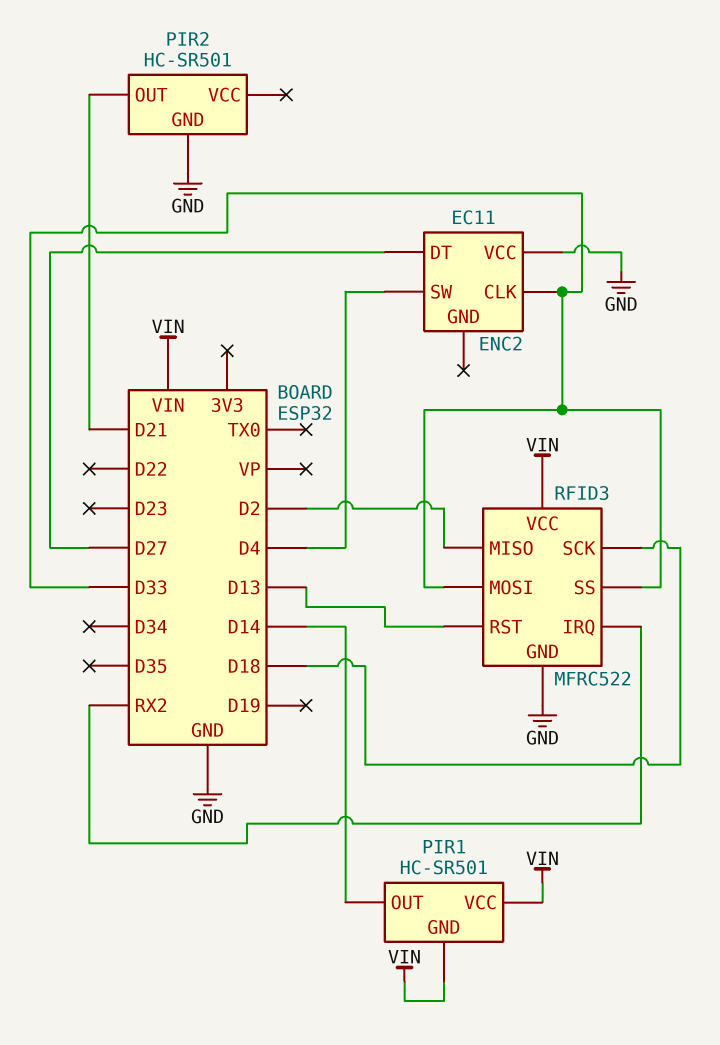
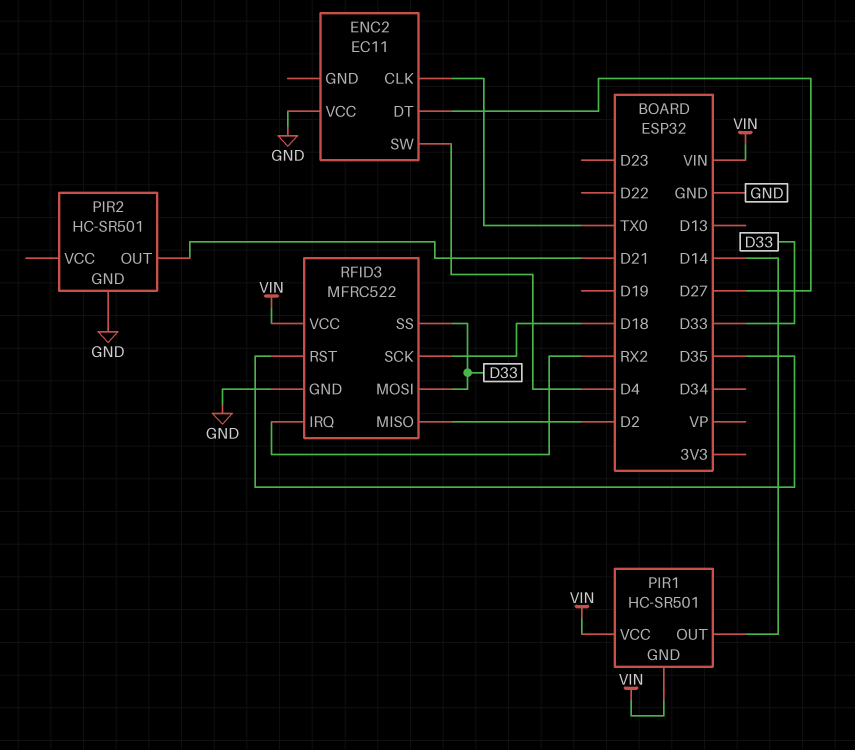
ENC2 pin CLK: D33 -> TX0
RFID3 pin RST: D13 -> D35

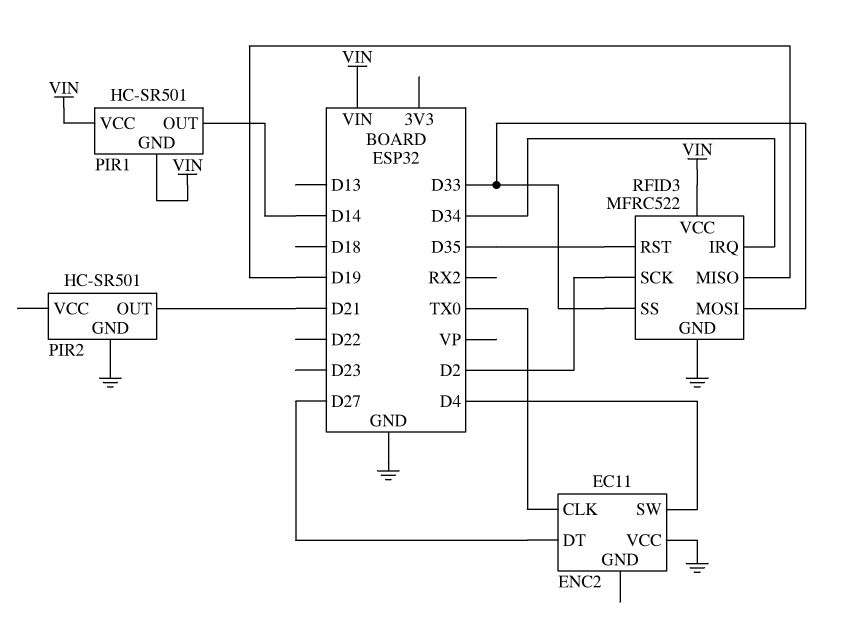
RFID3 pin IRQ: RX2 -> D34
RFID3 pin MISO: D2 -> D19
RFID3 pin SCK: D18 -> D2

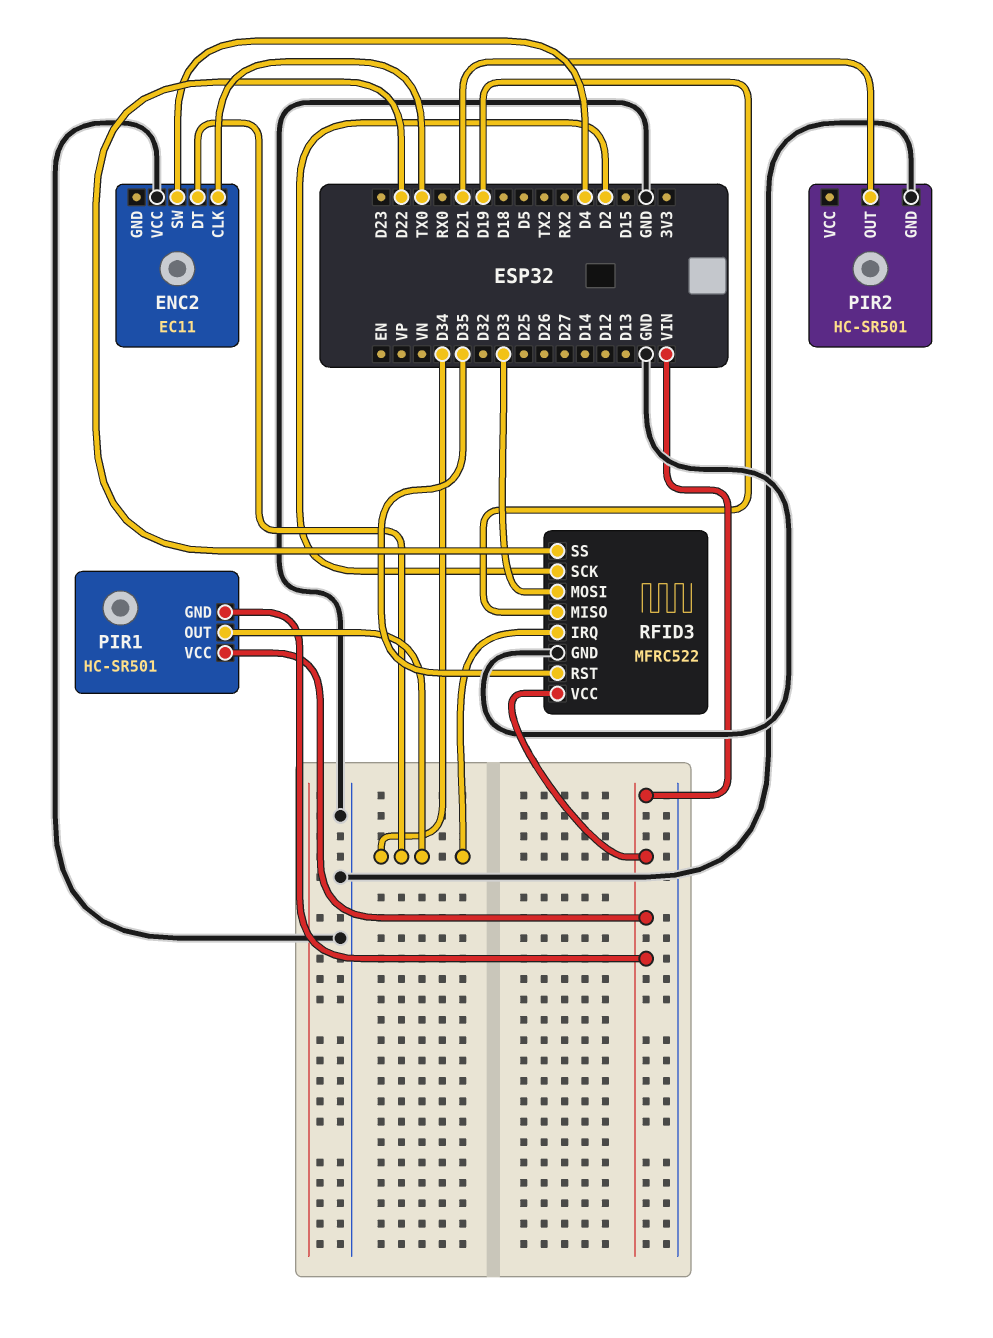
ENC2 pin DT: D27 -> D34
PIR1 pin OUT: D14 -> D34
RFID3 pin SS: D33 -> D22

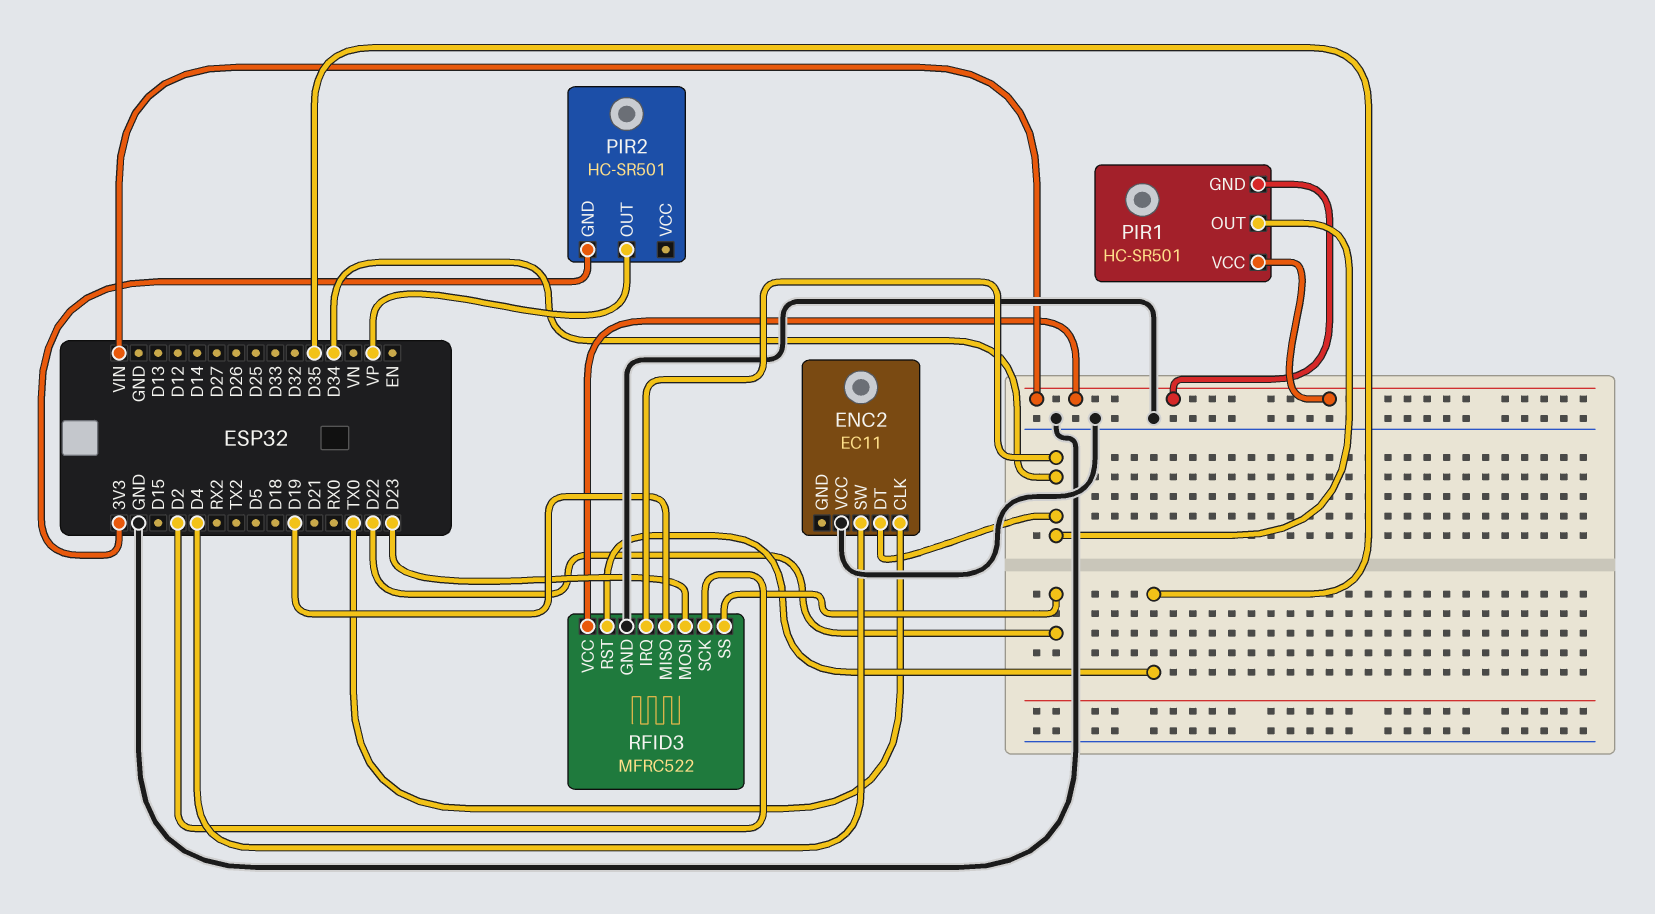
PIR2 pin GND: GND -> 3V3
PIR2 pin OUT: D21 -> VP
RFID3 pin MOSI: D33 -> D23

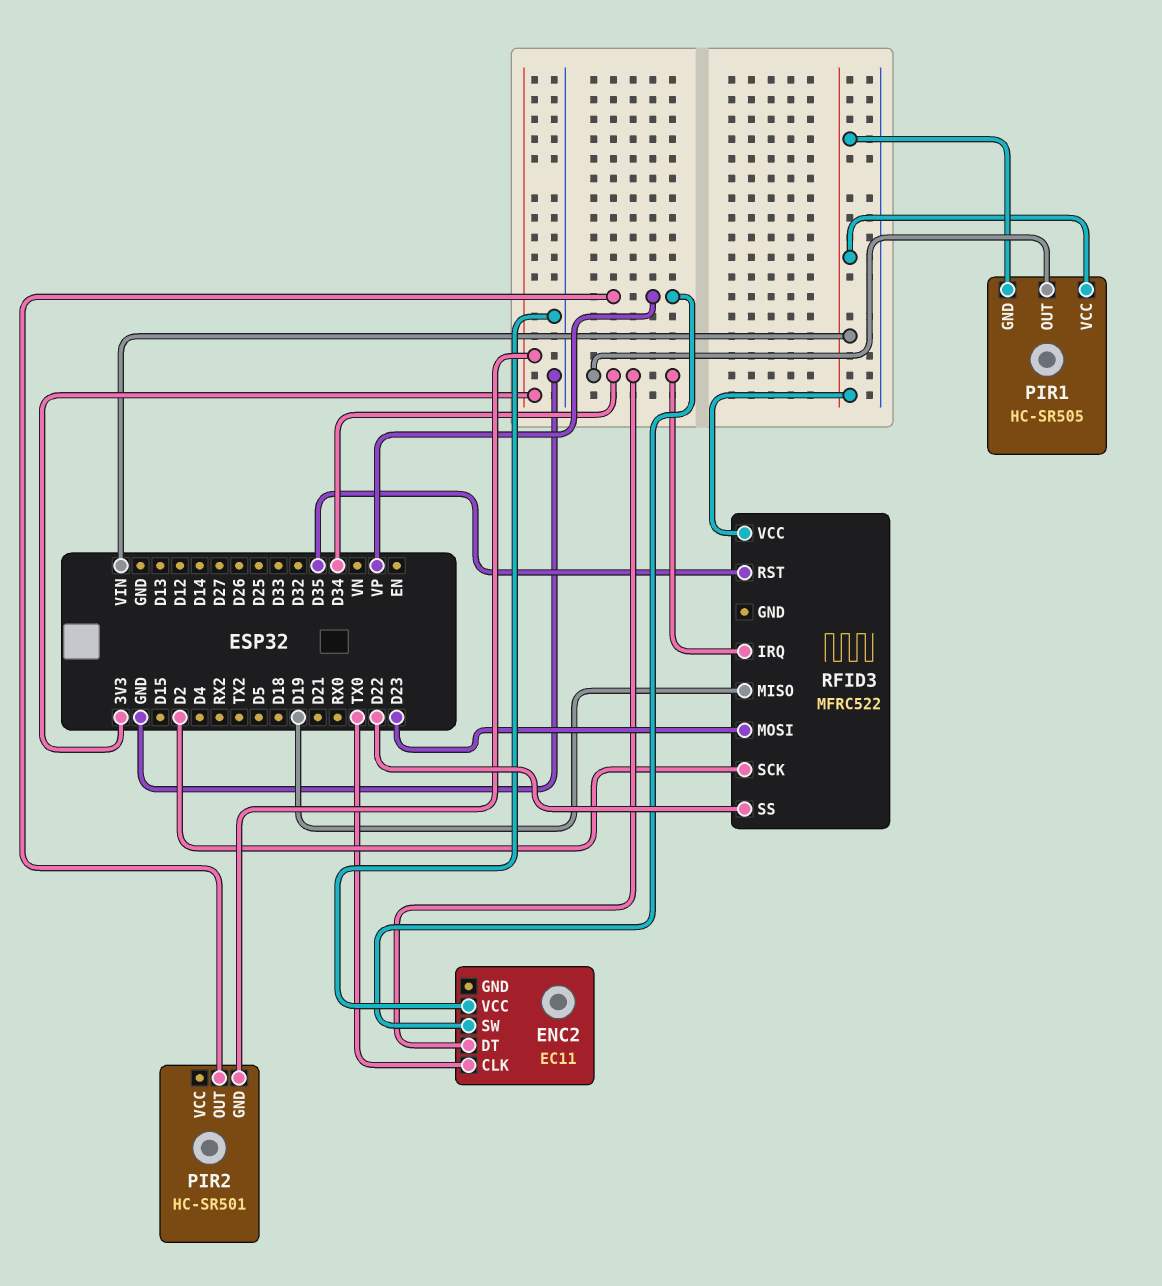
ENC2 pin SW: D4 -> VP
PIR1: HC-SR501 -> HC-SR505
RFID3 pin GND: GND -> none

